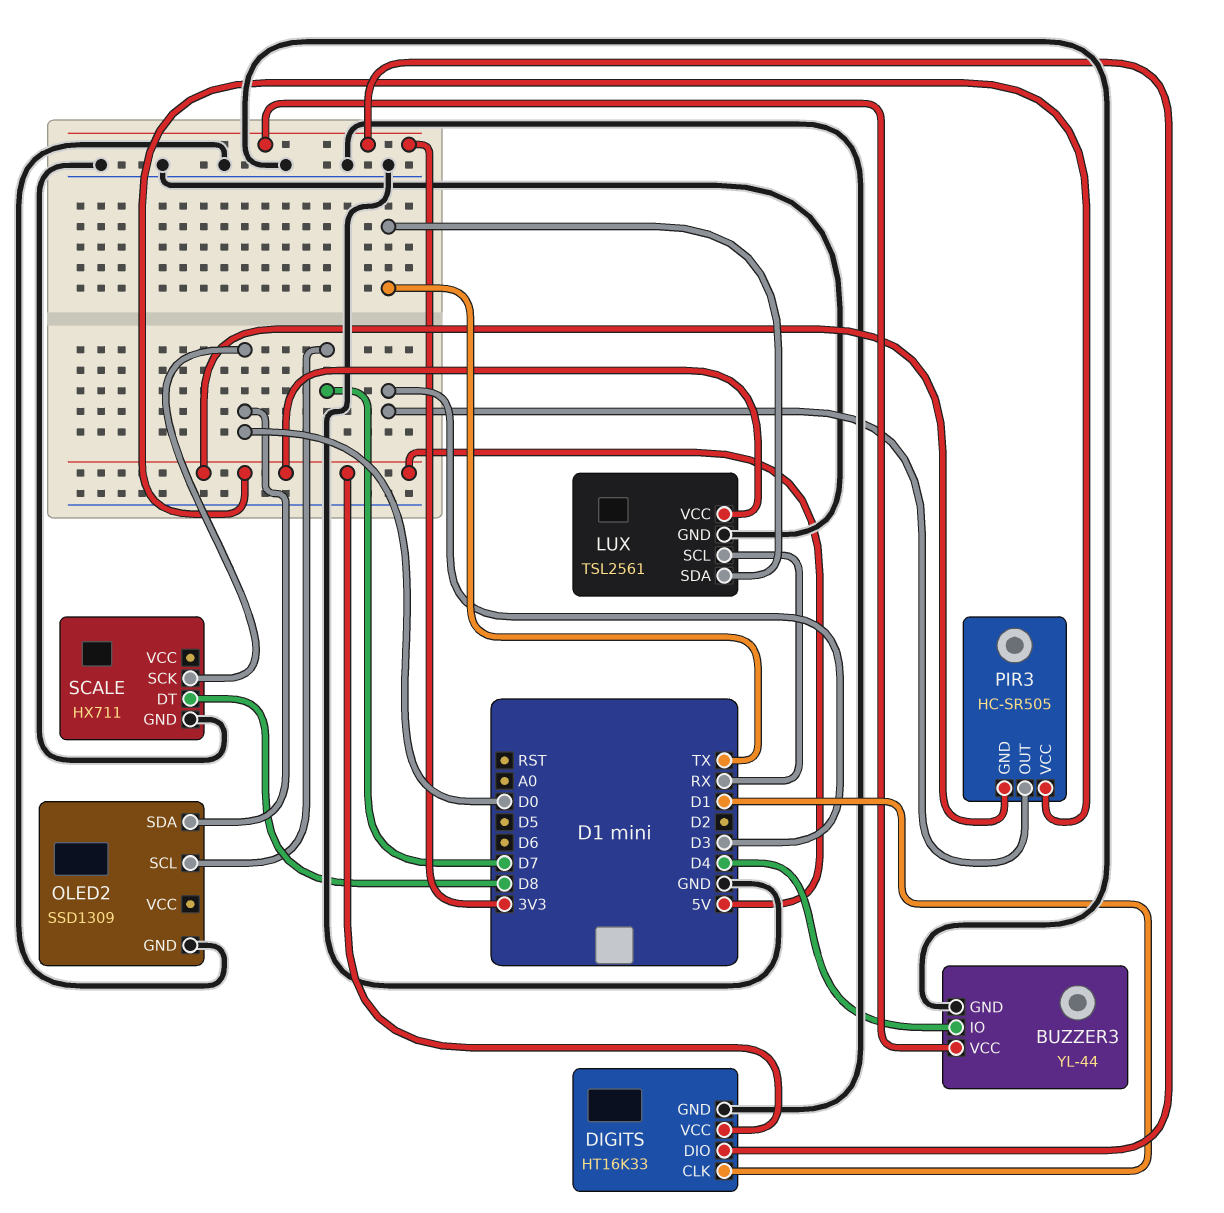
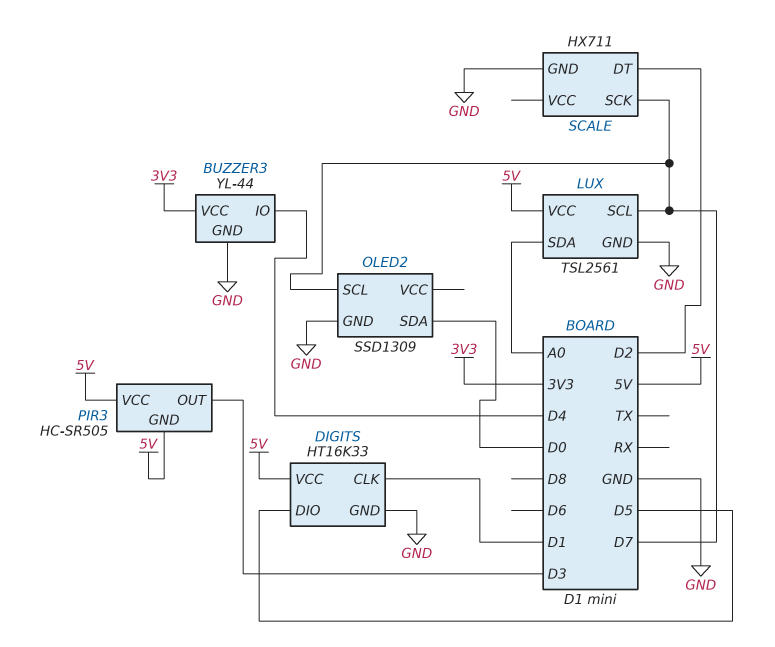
DIGITS pin DIO: 3V3 -> D5
LUX pin SCL: RX -> D7
LUX pin SDA: TX -> A0
SCALE pin DT: D8 -> D2
SCALE pin SCK: D0 -> D7

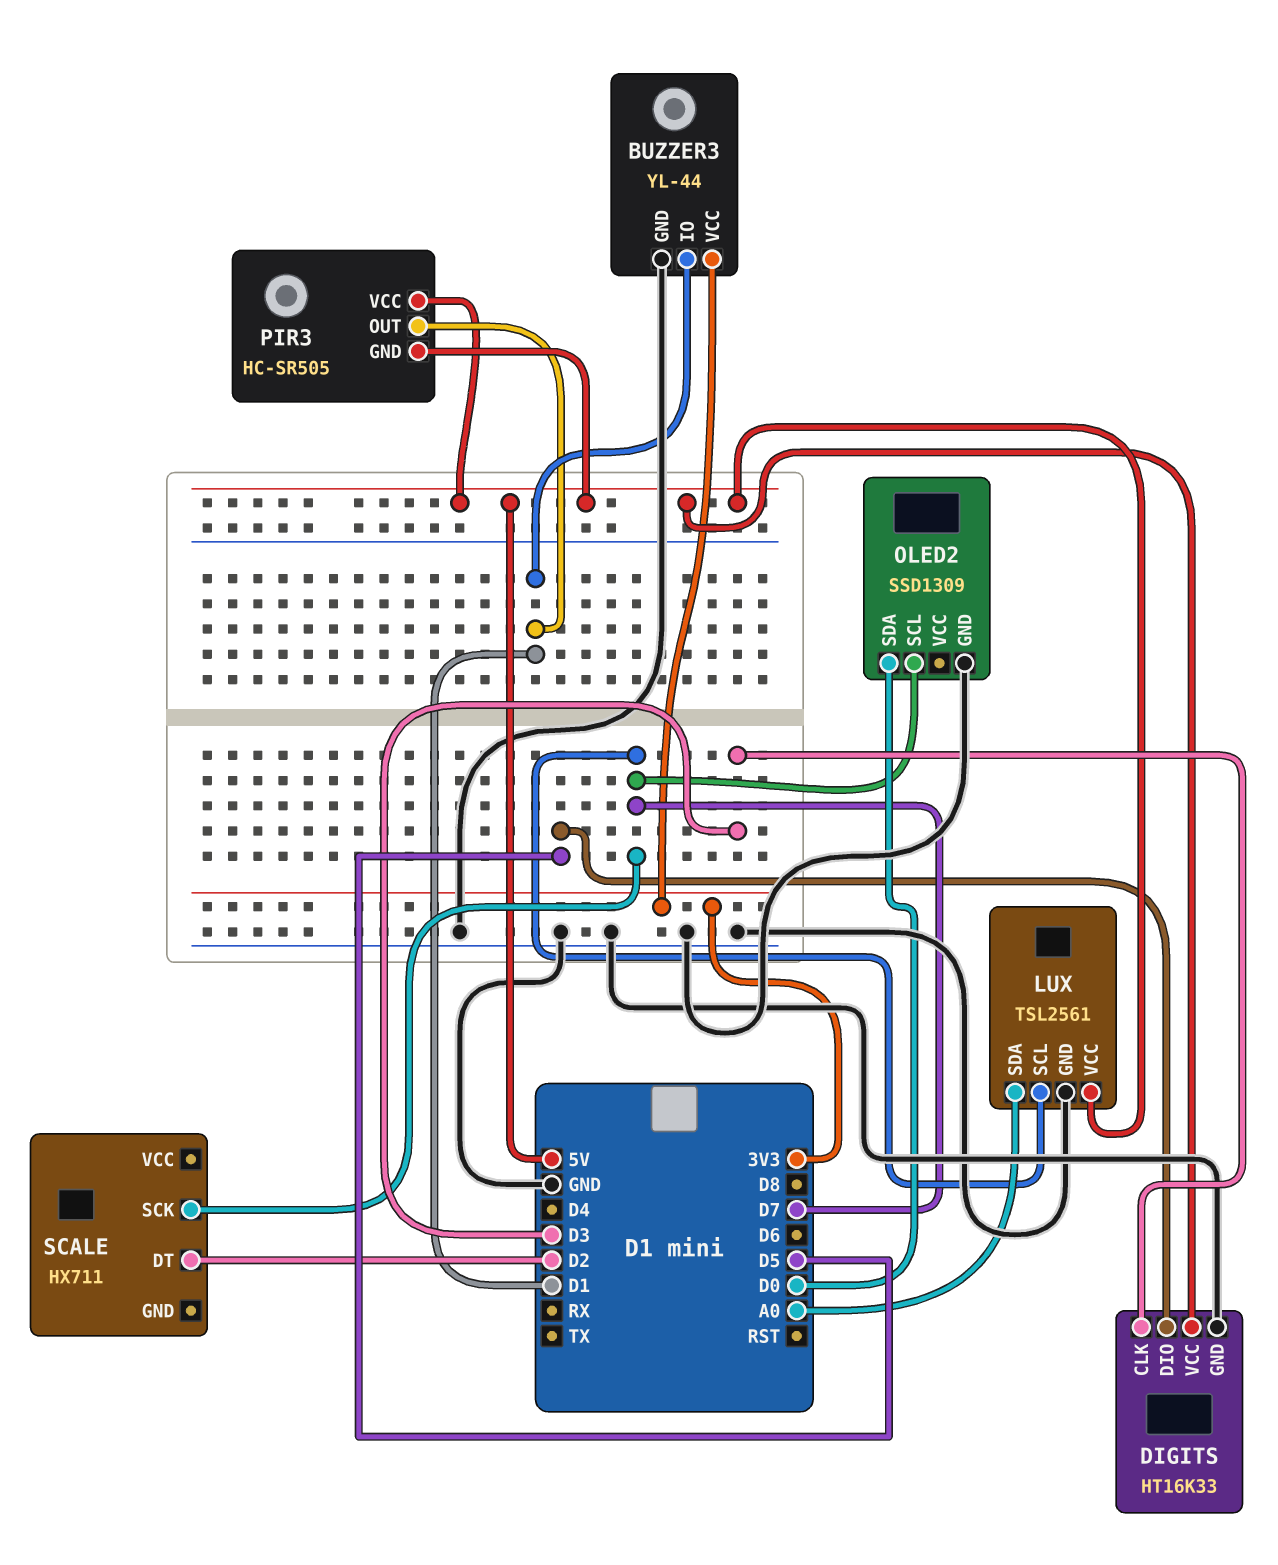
BUZZER3 pin IO: D4 -> D1
DIGITS pin CLK: D1 -> D3
PIR3 pin OUT: D3 -> D1
SCALE pin GND: GND -> none

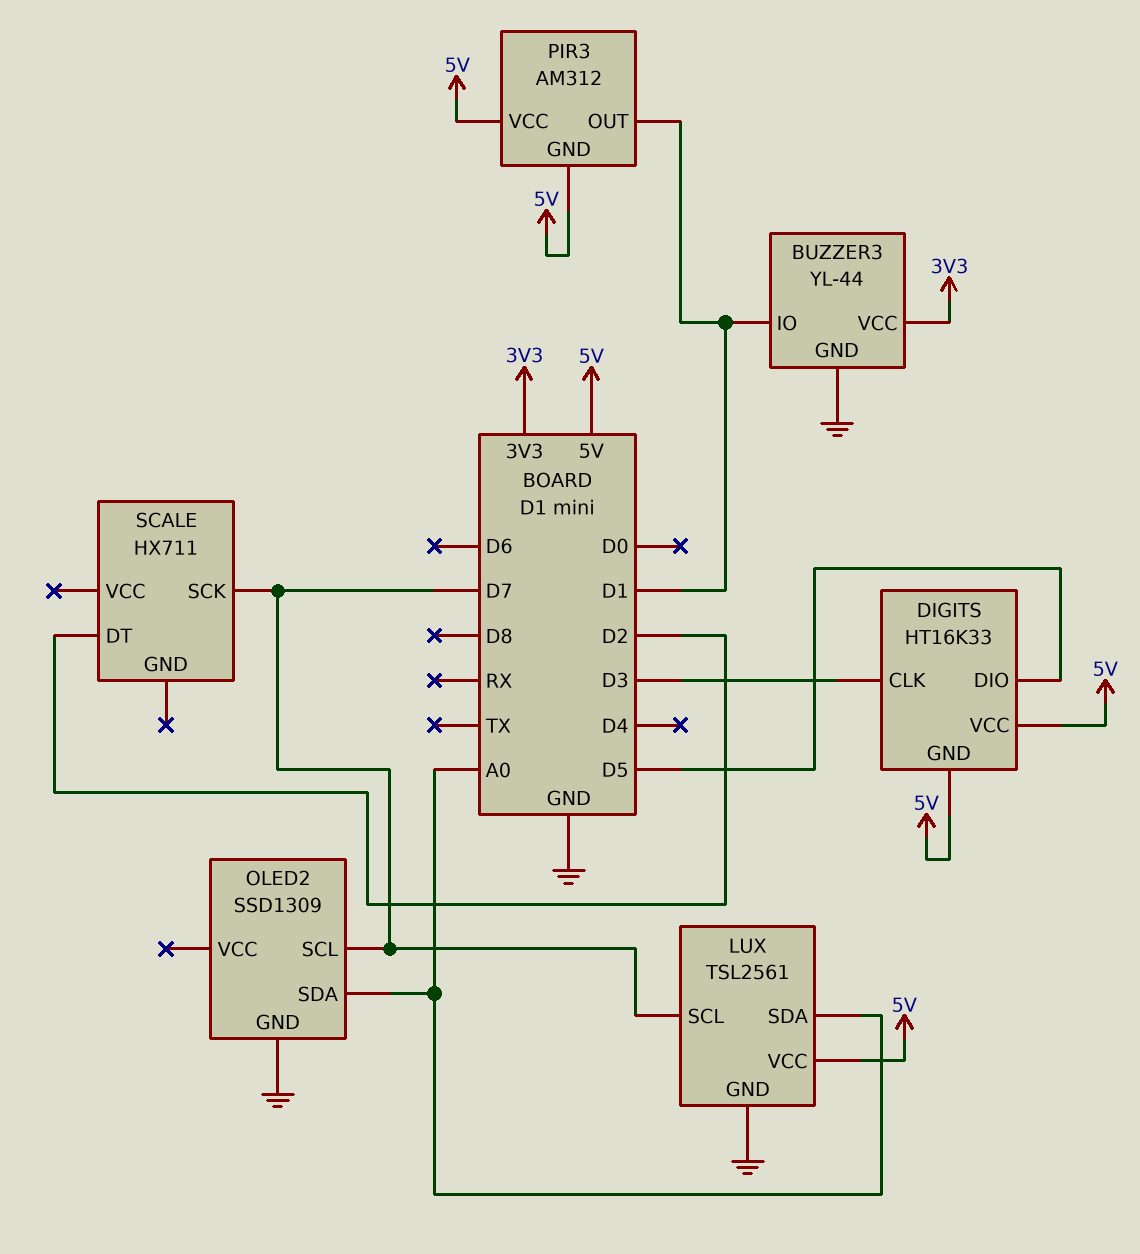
DIGITS pin GND: GND -> 5V
OLED2 pin SDA: D0 -> A0
PIR3: HC-SR505 -> AM312

